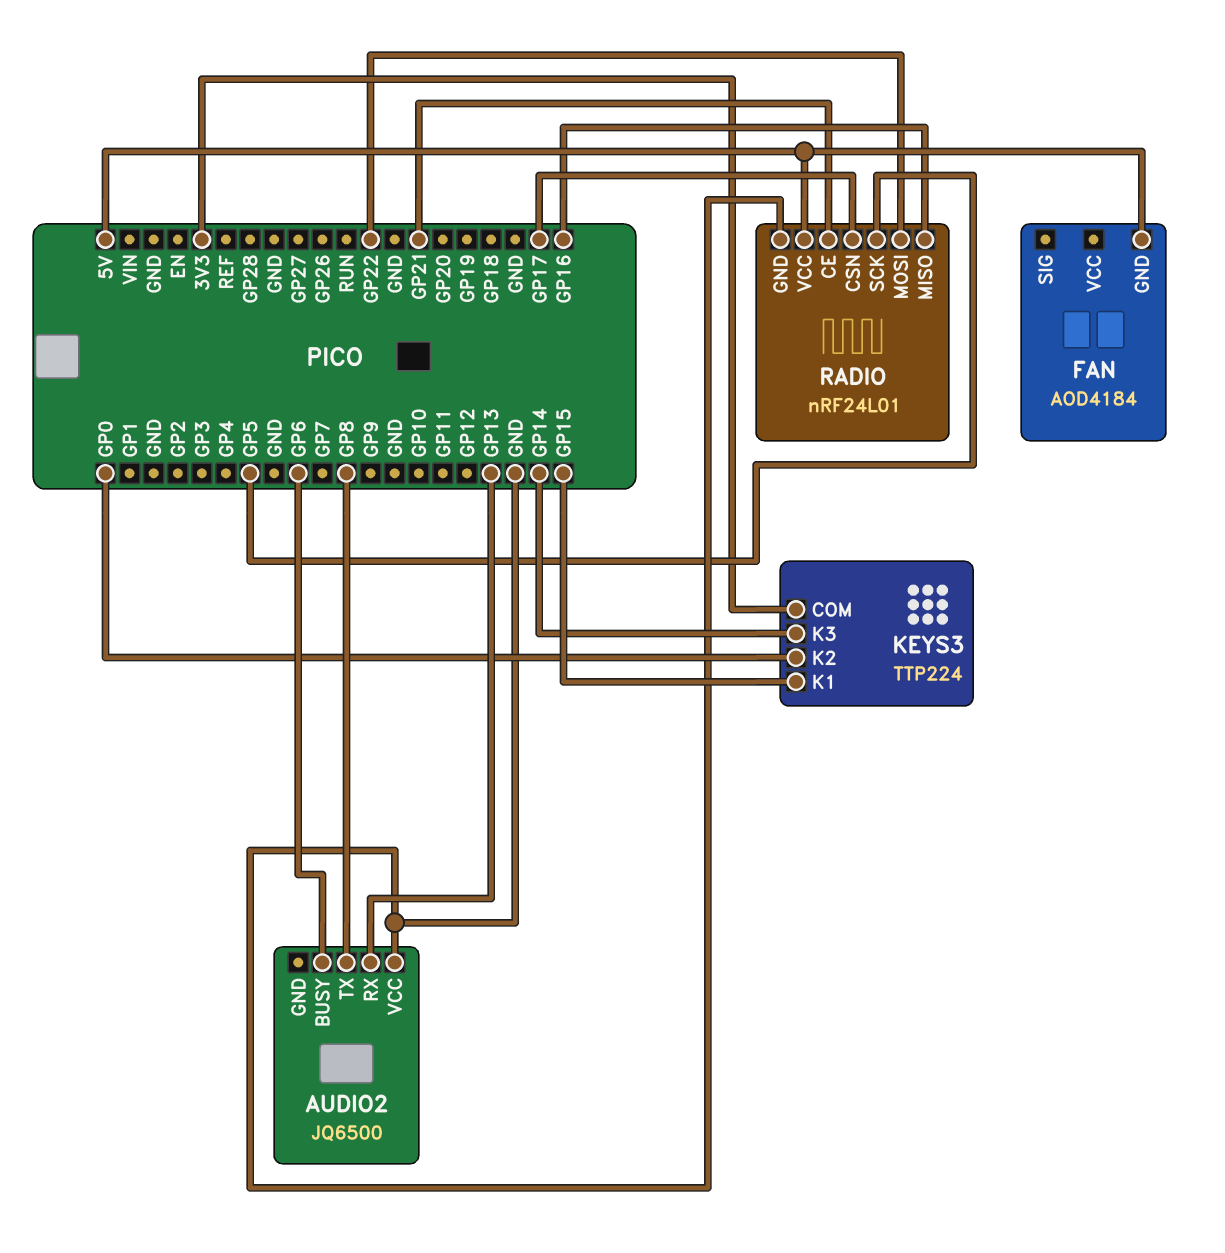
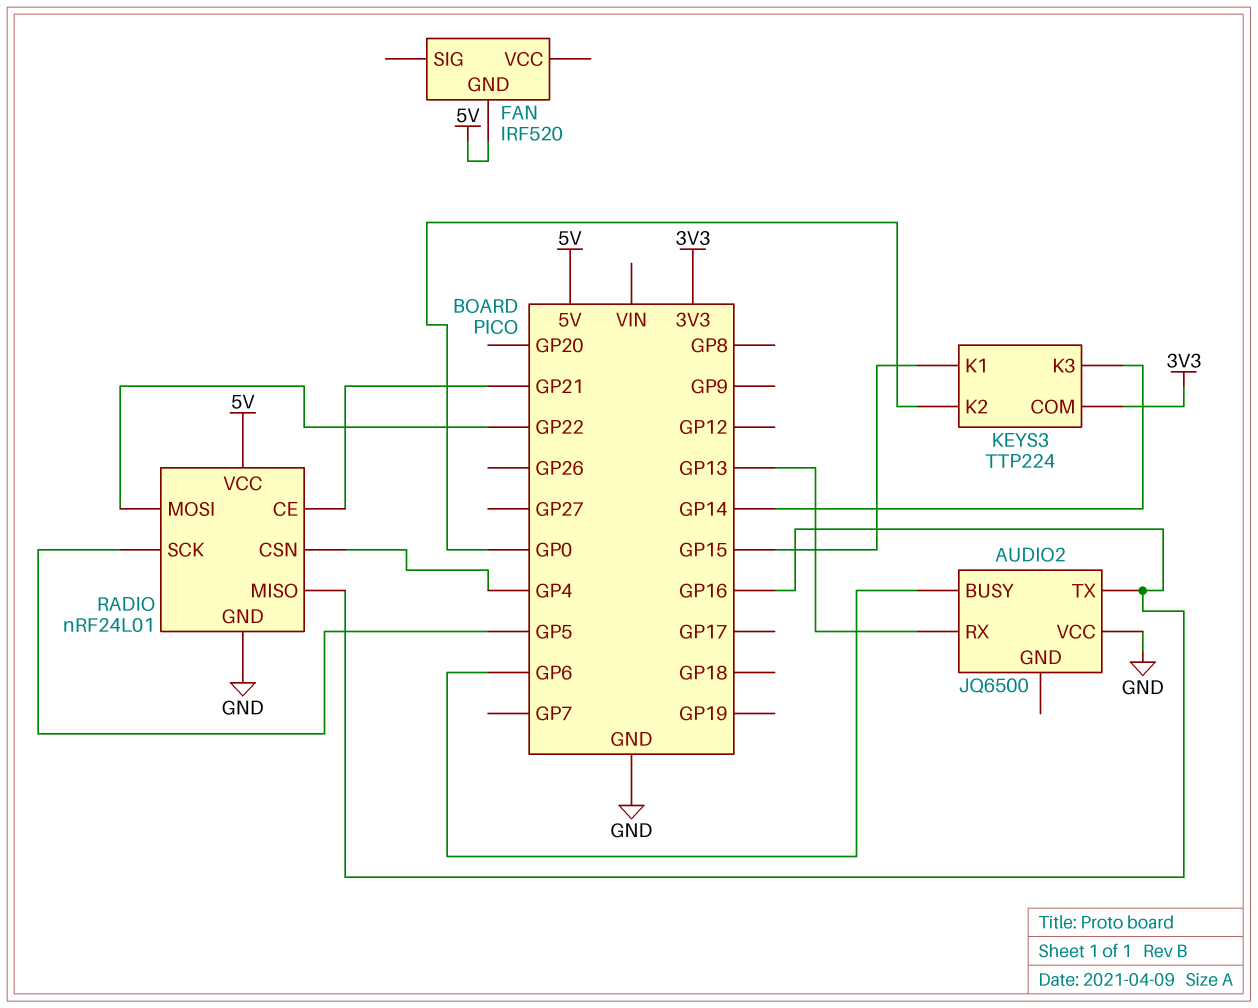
AUDIO2 pin TX: GP8 -> GP16
FAN: AOD4184 -> IRF520
RADIO pin CSN: GP17 -> GP4

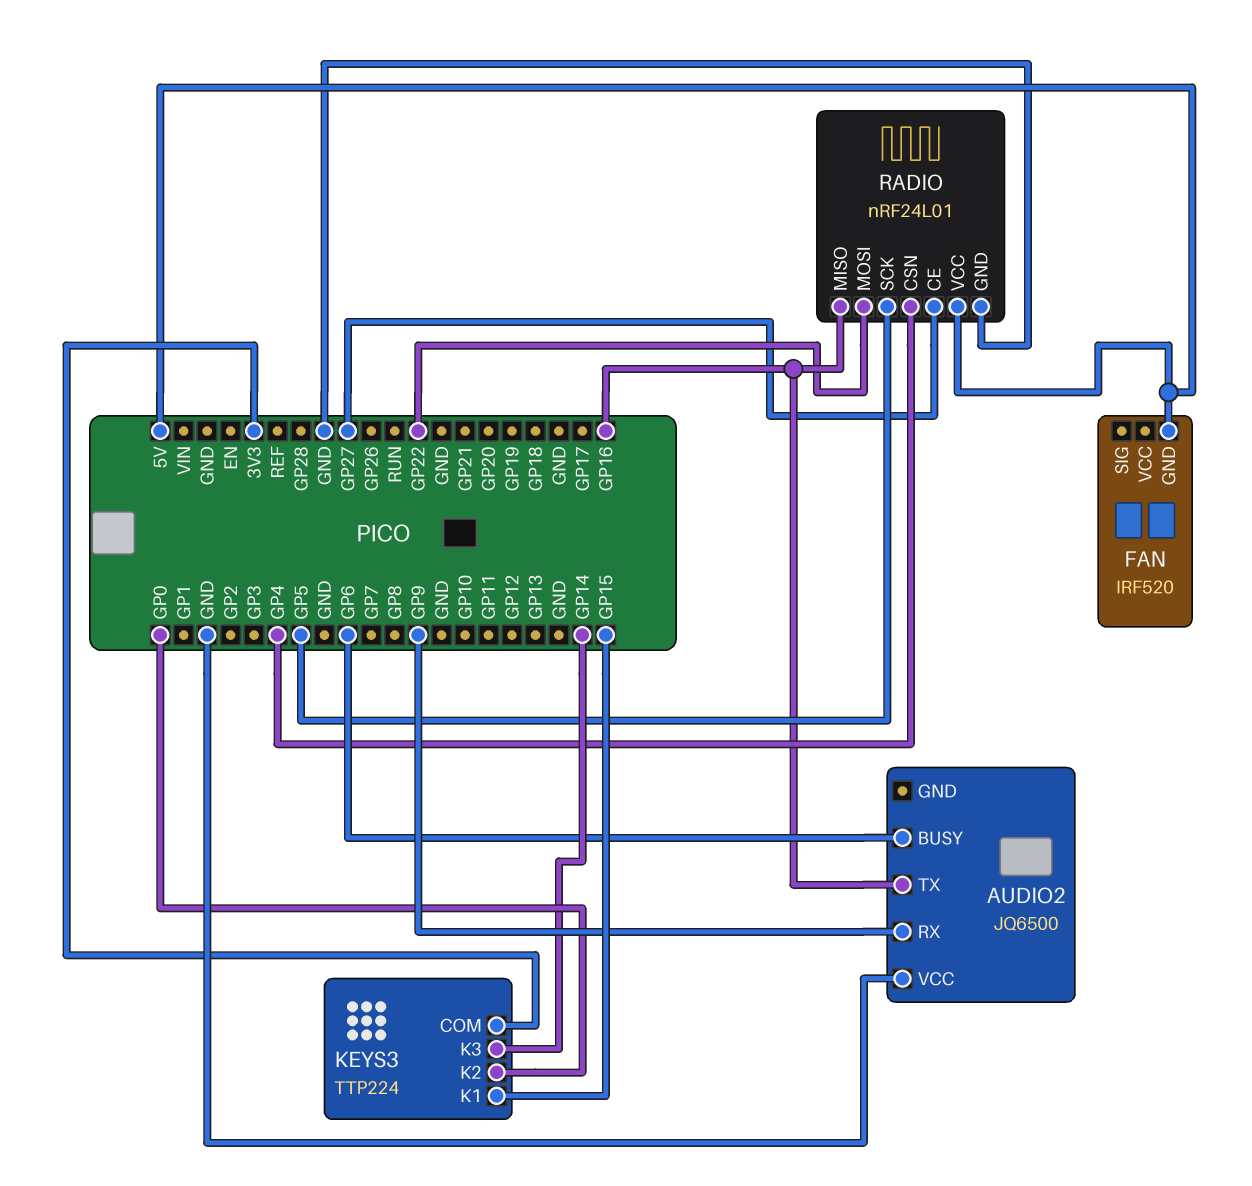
AUDIO2 pin RX: GP13 -> GP9
RADIO pin CE: GP21 -> GP27

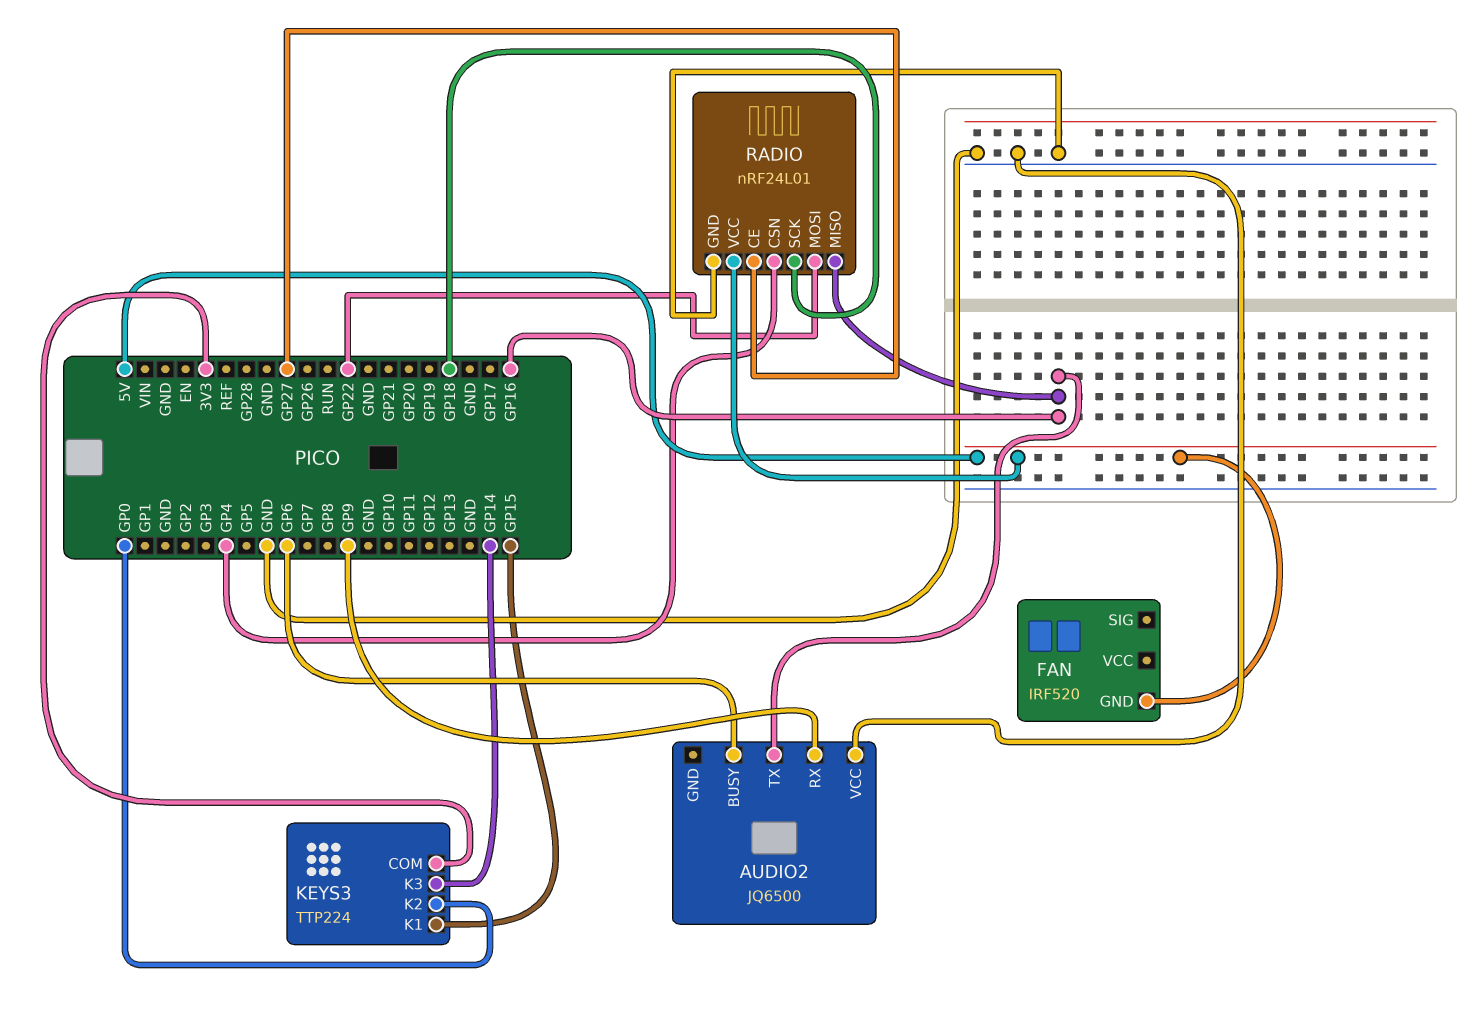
RADIO pin SCK: GP5 -> GP18

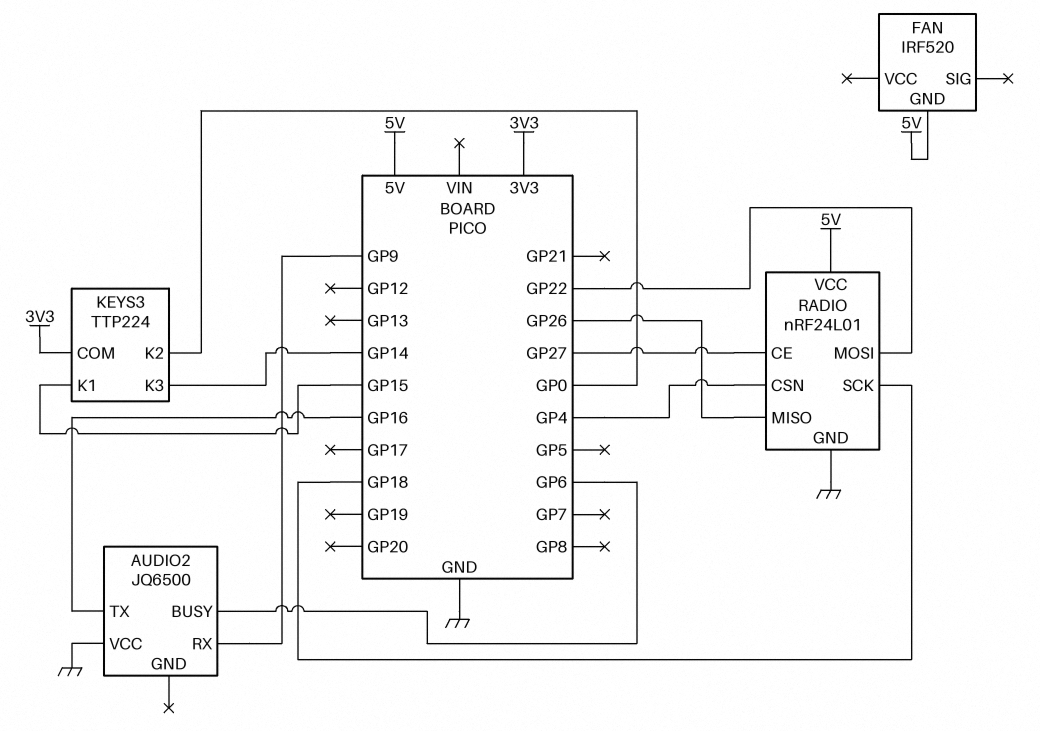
RADIO pin MISO: GP16 -> GP26

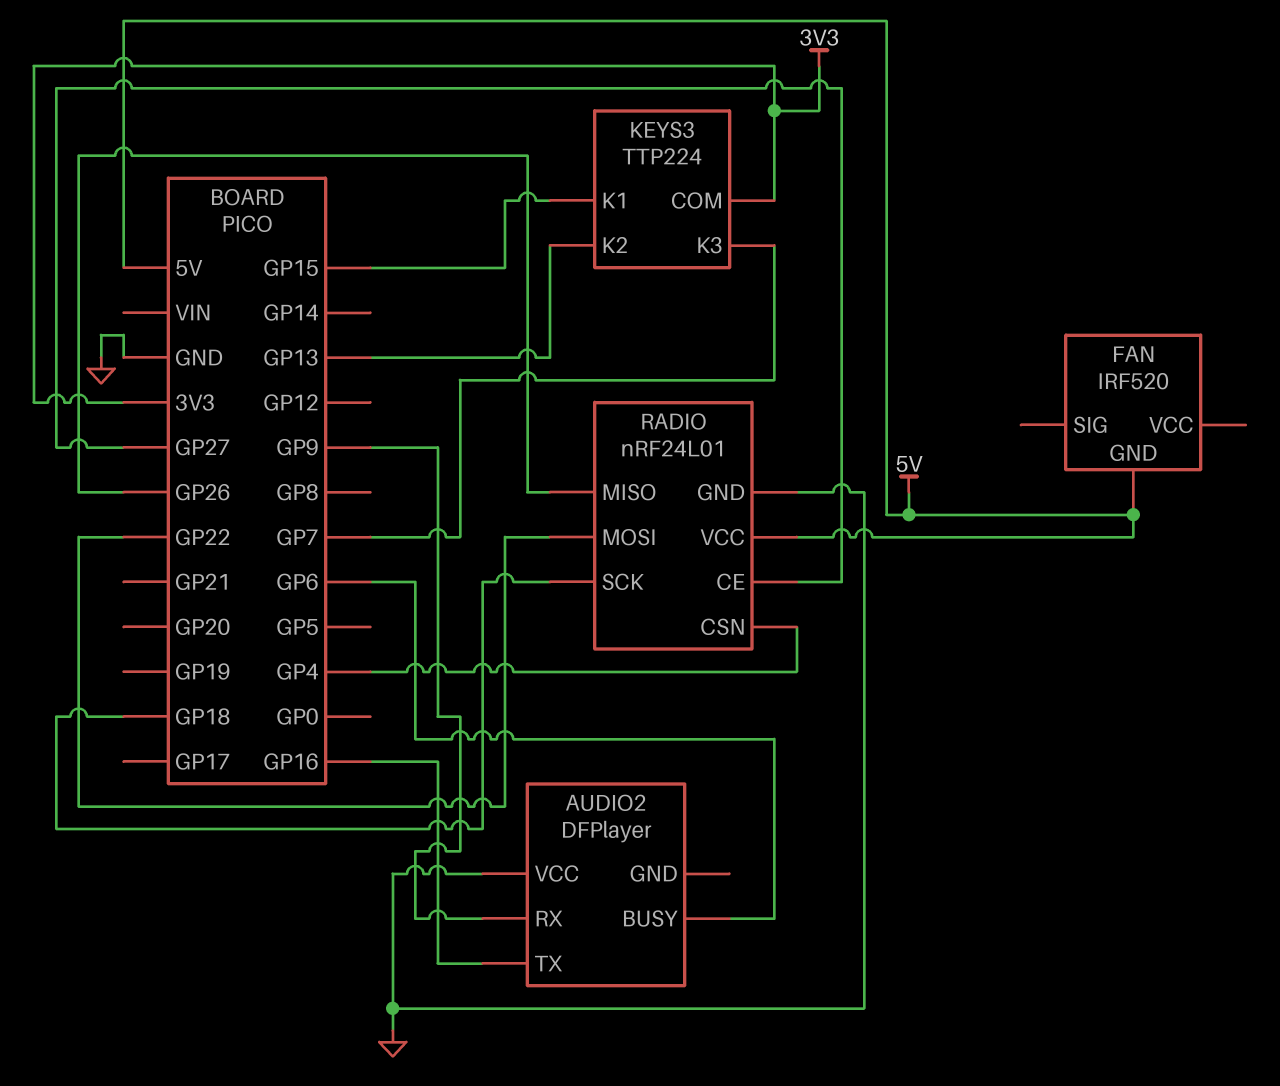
AUDIO2: JQ6500 -> DFPlayer
KEYS3 pin K2: GP0 -> GP13
KEYS3 pin K3: GP14 -> GP7

